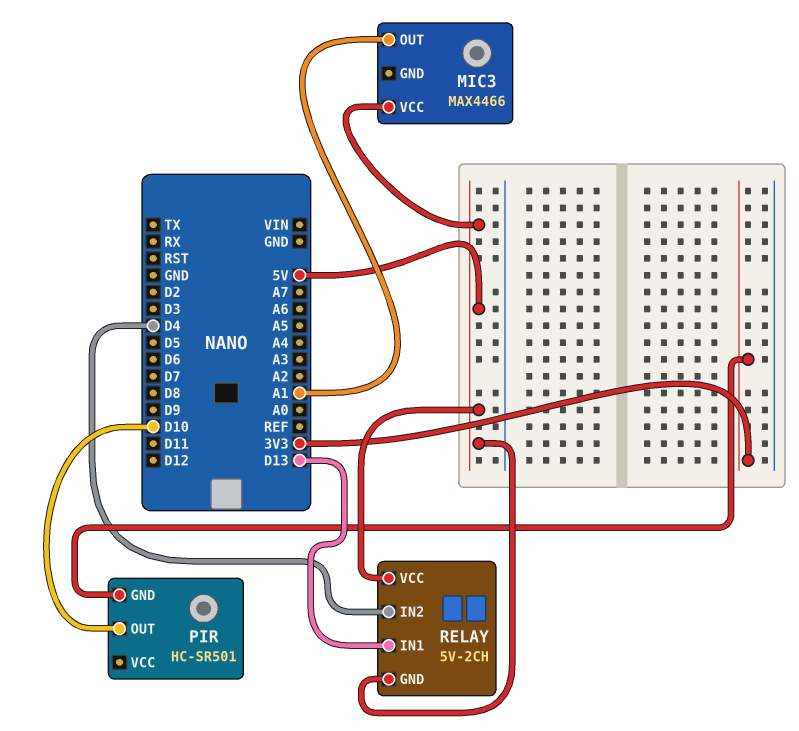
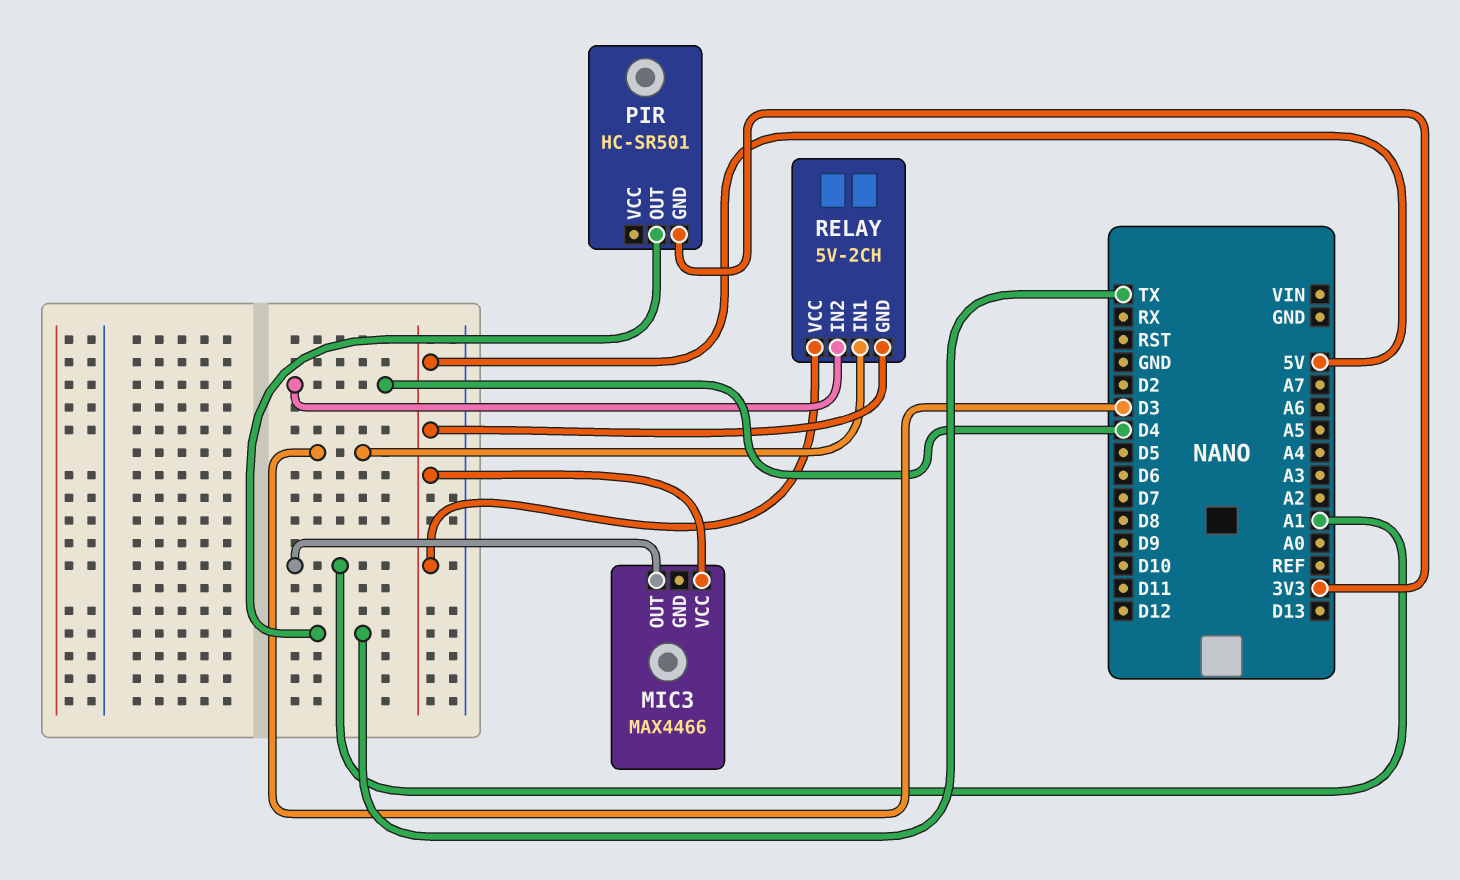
PIR pin OUT: D10 -> TX
RELAY pin IN1: D13 -> D3

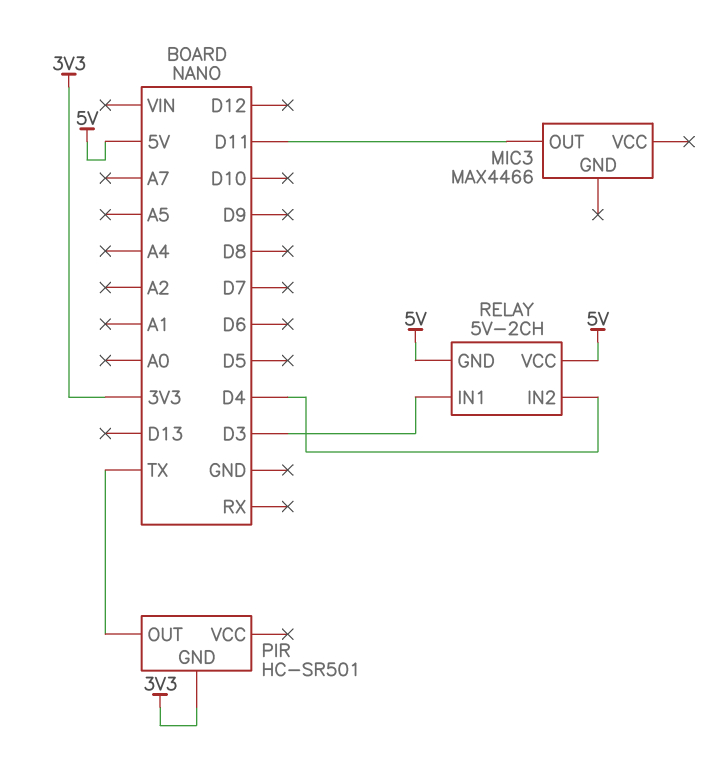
MIC3 pin OUT: A1 -> D11
MIC3 pin VCC: 5V -> none

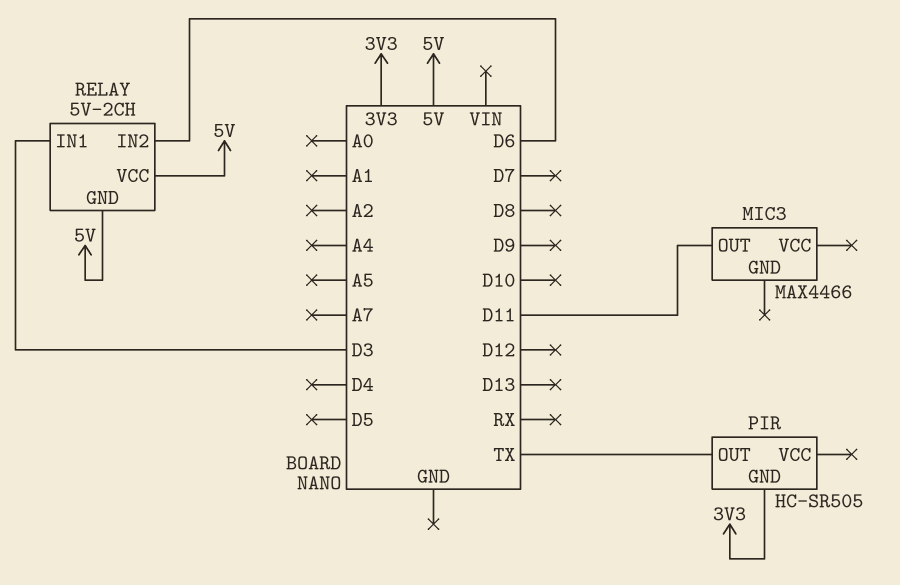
PIR: HC-SR501 -> HC-SR505
RELAY pin IN2: D4 -> D6

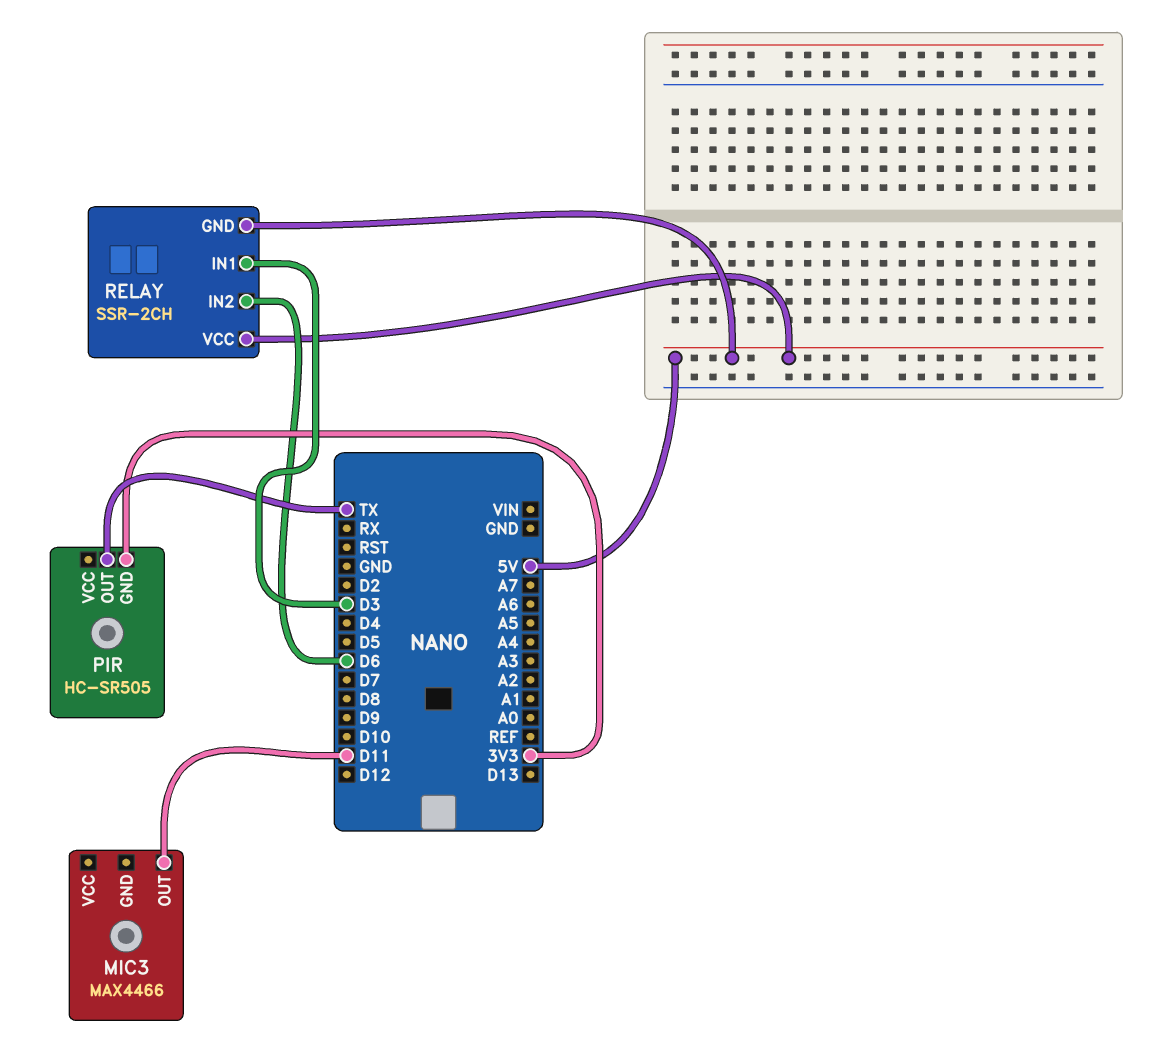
RELAY: 5V-2CH -> SSR-2CH

